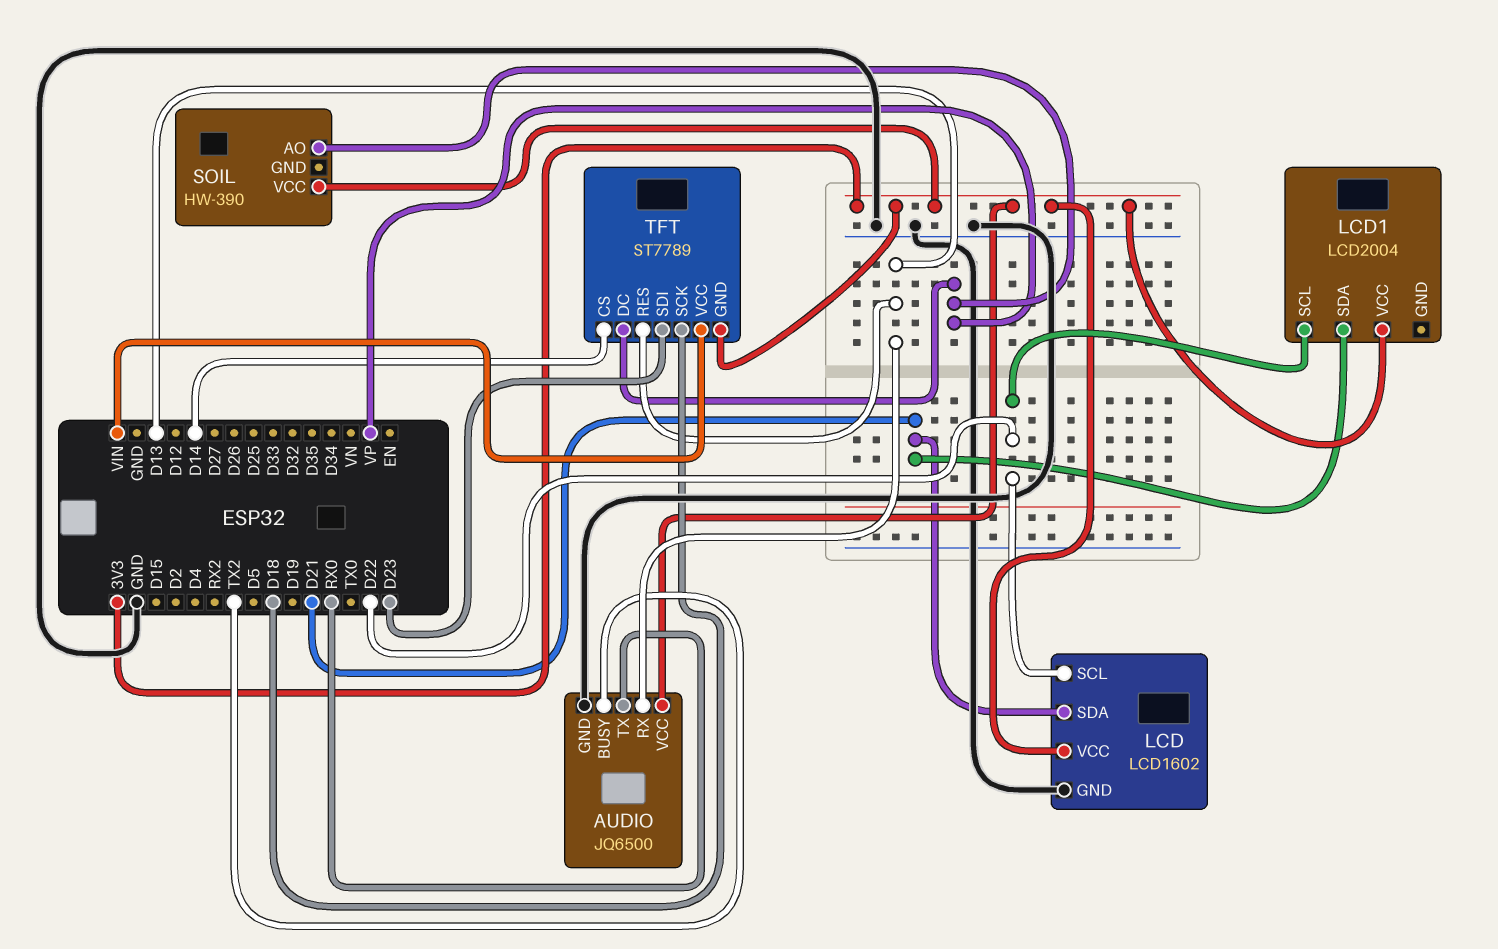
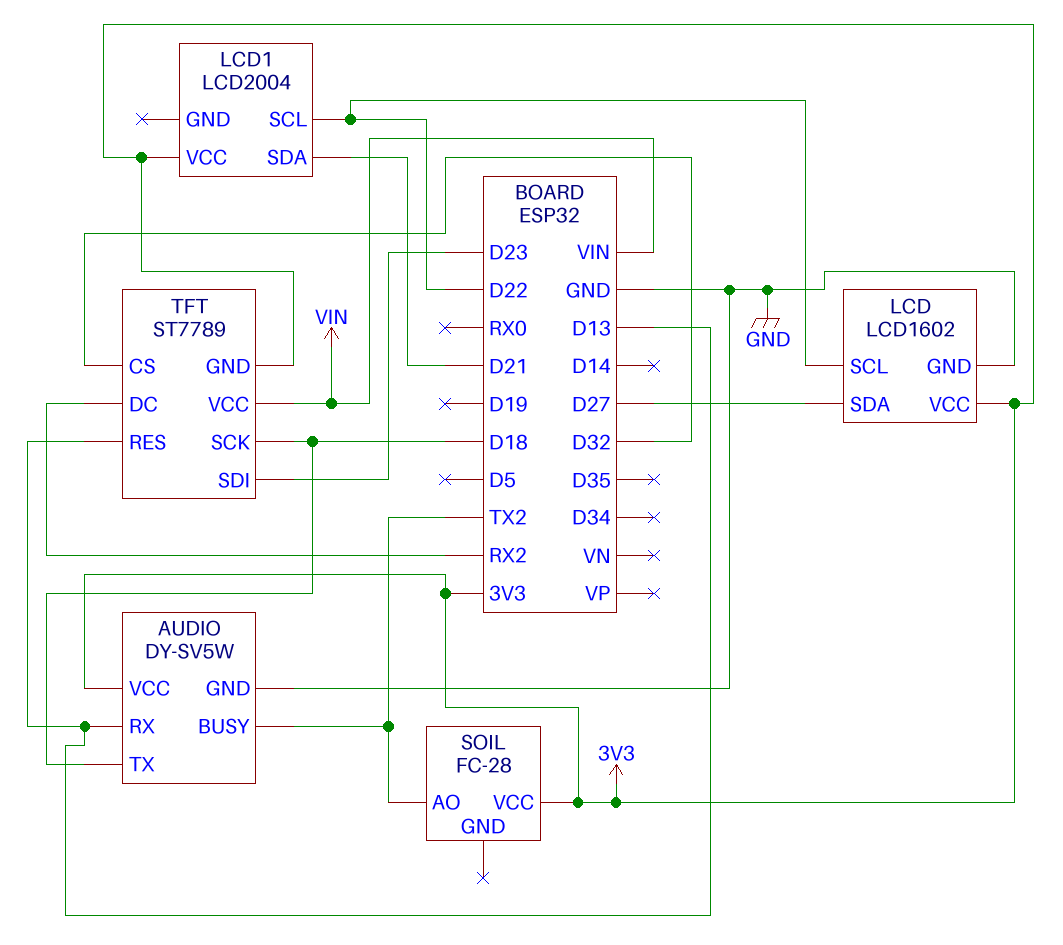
AUDIO: JQ6500 -> DY-SV5W
AUDIO pin TX: RX0 -> D18
LCD pin SDA: D21 -> D27
SOIL: HW-390 -> FC-28
SOIL pin AO: VP -> TX2
TFT pin CS: D14 -> D32
TFT pin DC: VP -> RX2

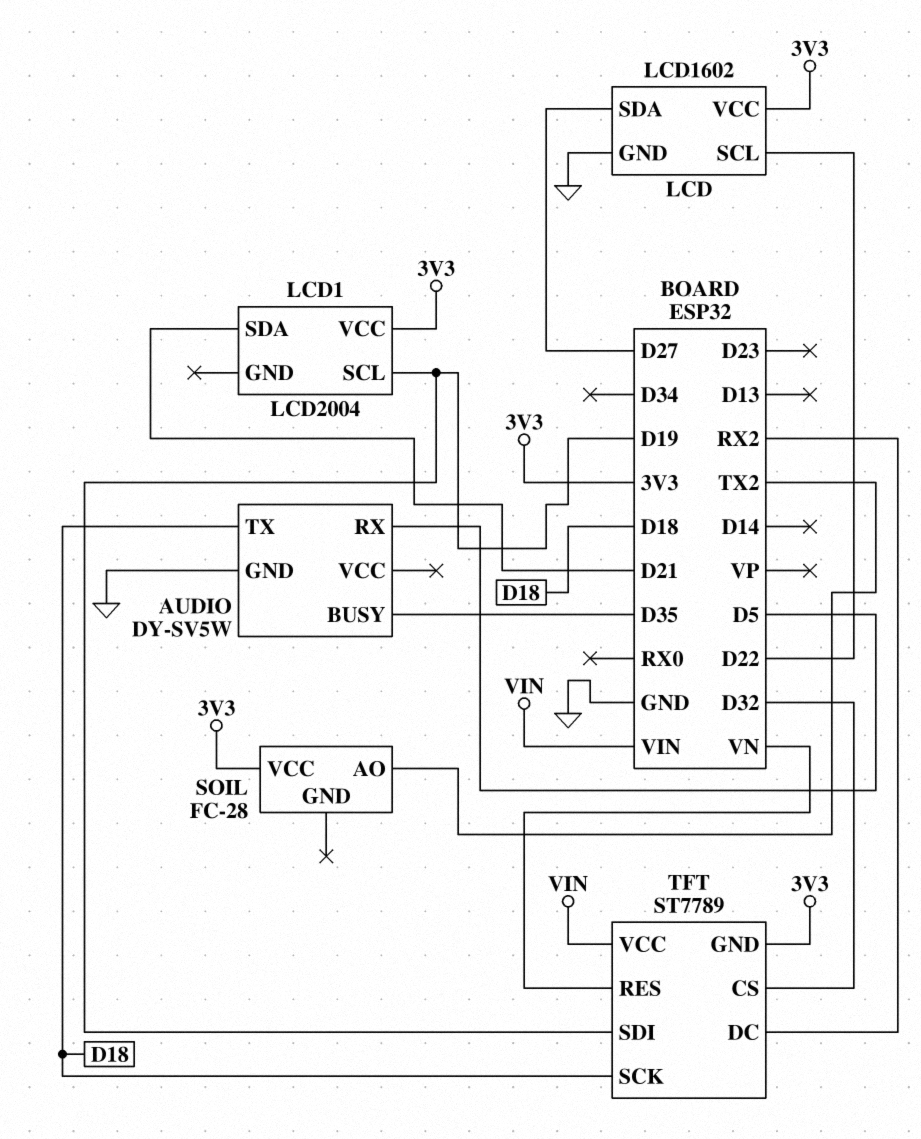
AUDIO pin BUSY: TX2 -> D35
AUDIO pin RX: D13 -> D5
AUDIO pin VCC: 3V3 -> none
LCD1 pin SCL: D22 -> D19
TFT pin RES: D13 -> VN
TFT pin SDI: D23 -> D19

